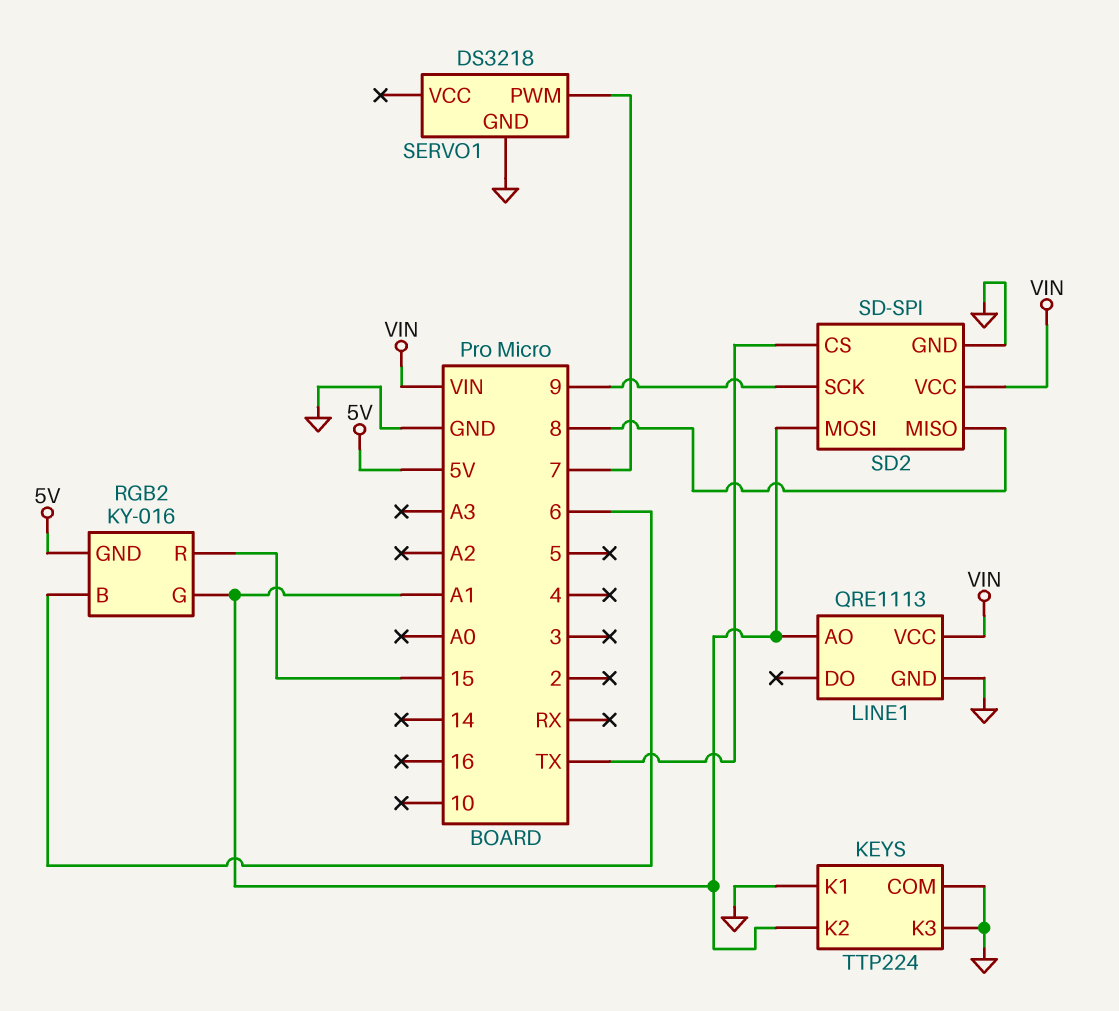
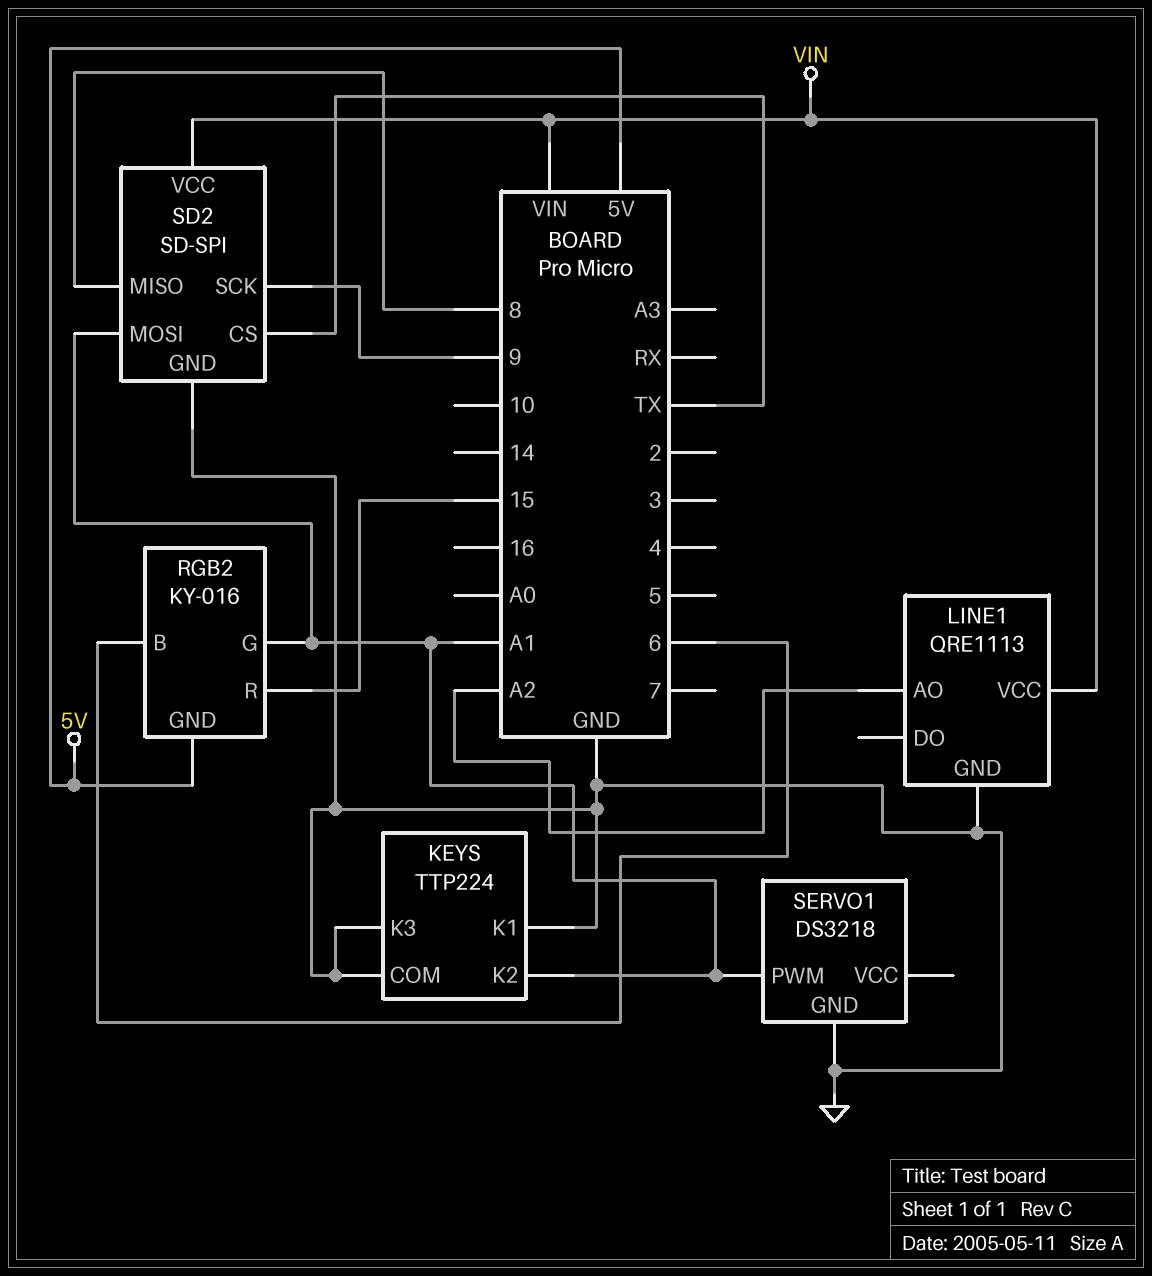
LINE1 pin AO: A1 -> A2
SERVO1 pin PWM: 7 -> A1

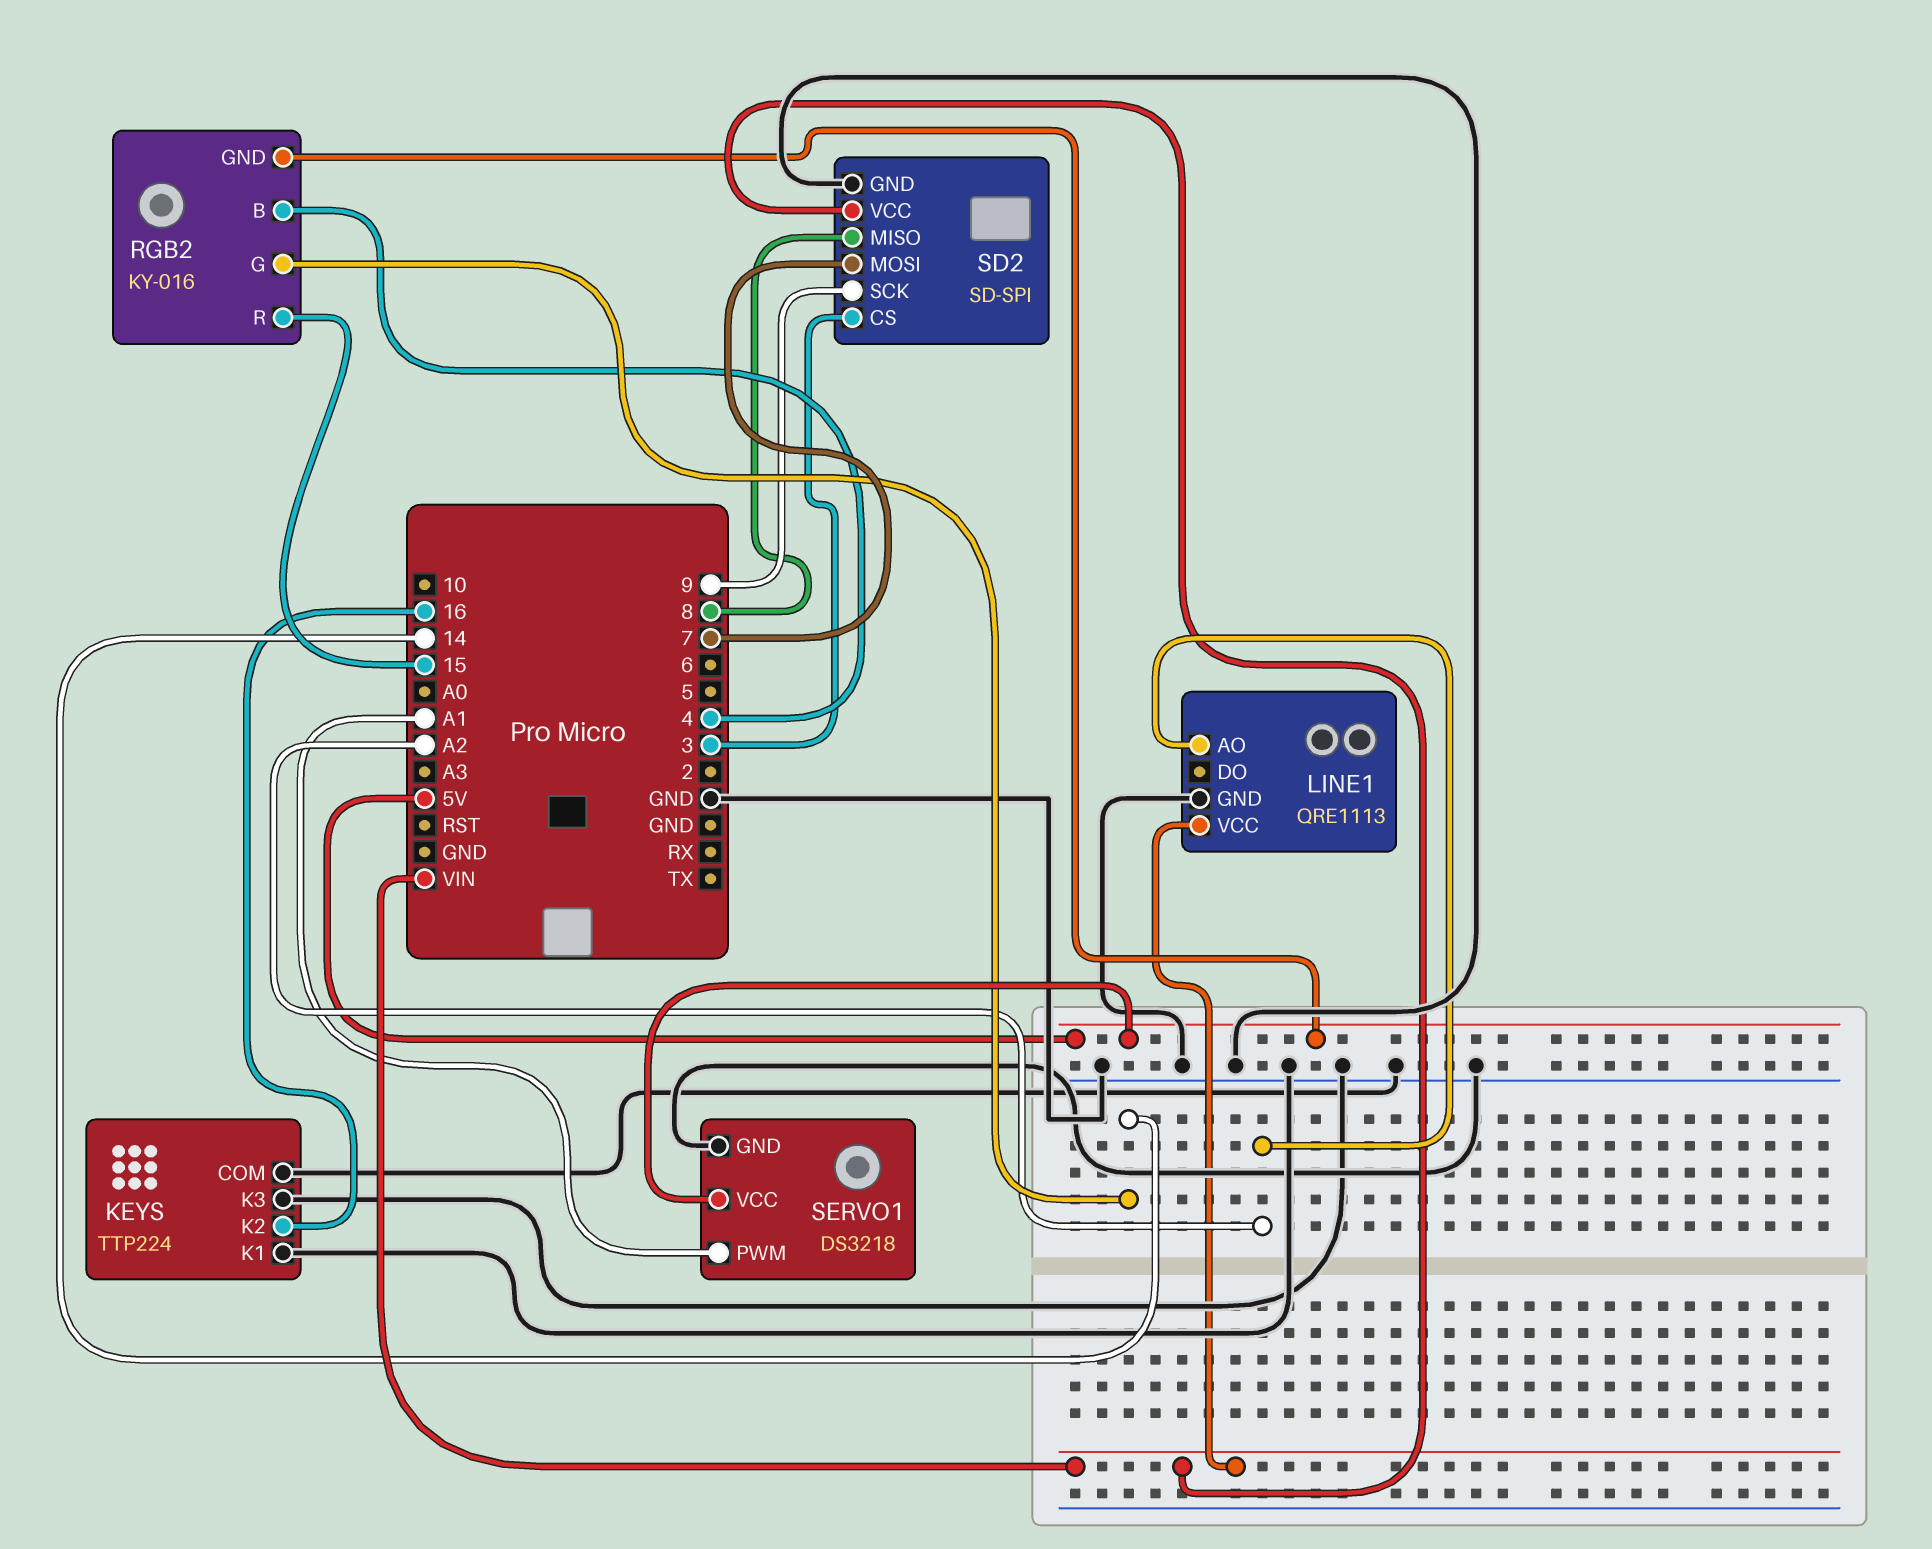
KEYS pin K2: A1 -> 16
RGB2 pin B: 6 -> 4
RGB2 pin G: A1 -> 14
SD2 pin CS: TX -> 3
SD2 pin MOSI: A1 -> 7
SERVO1 pin VCC: none -> 5V

